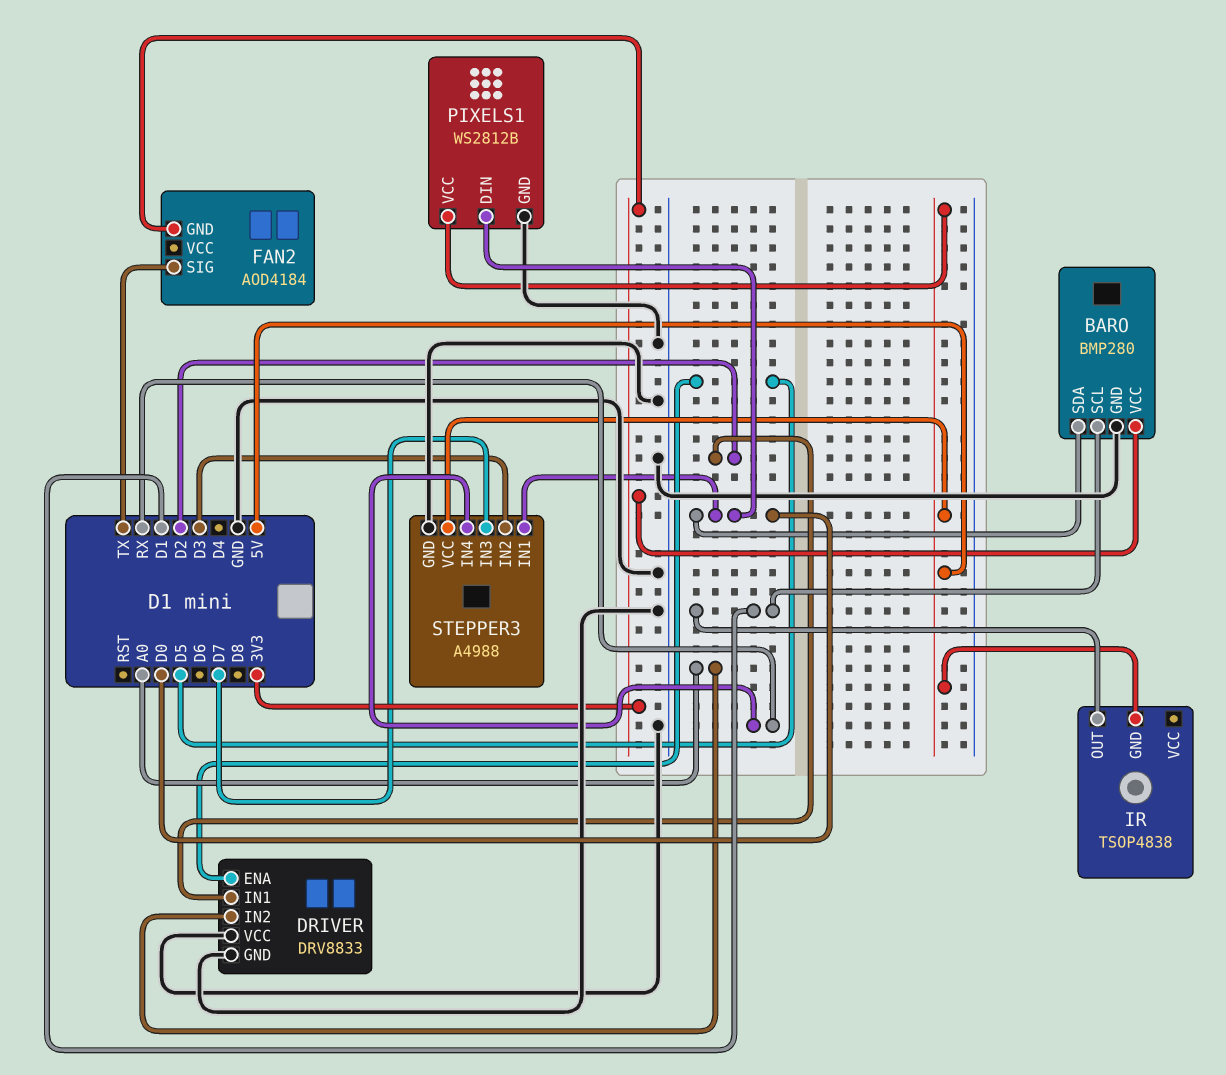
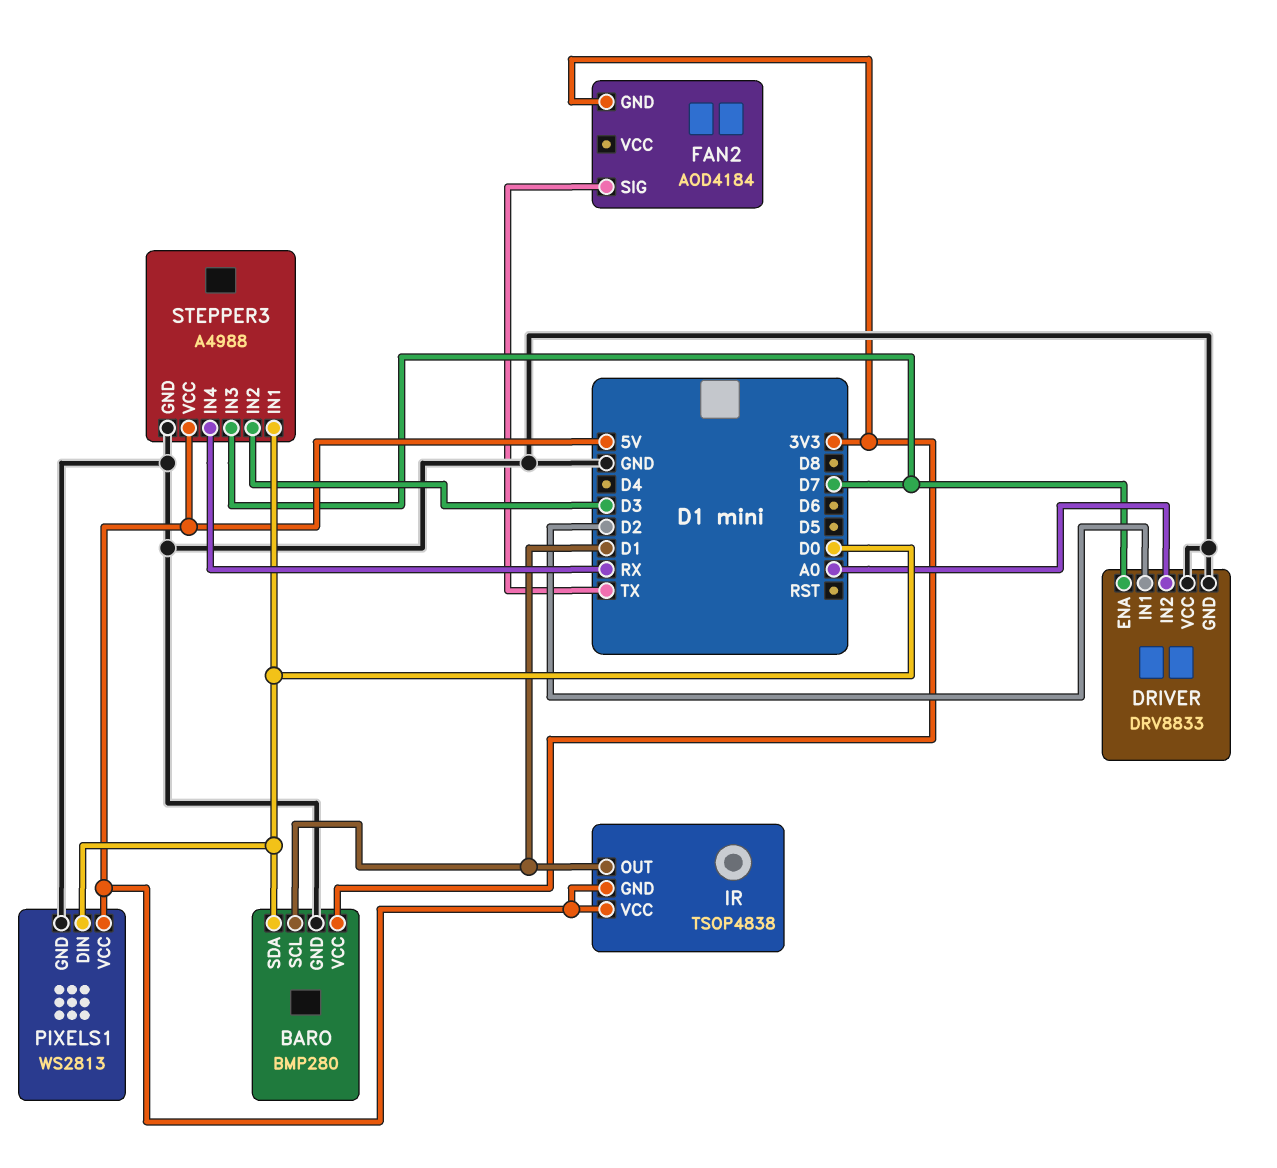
DRIVER pin ENA: D5 -> D7
IR pin VCC: none -> 5V
PIXELS1: WS2812B -> WS2813

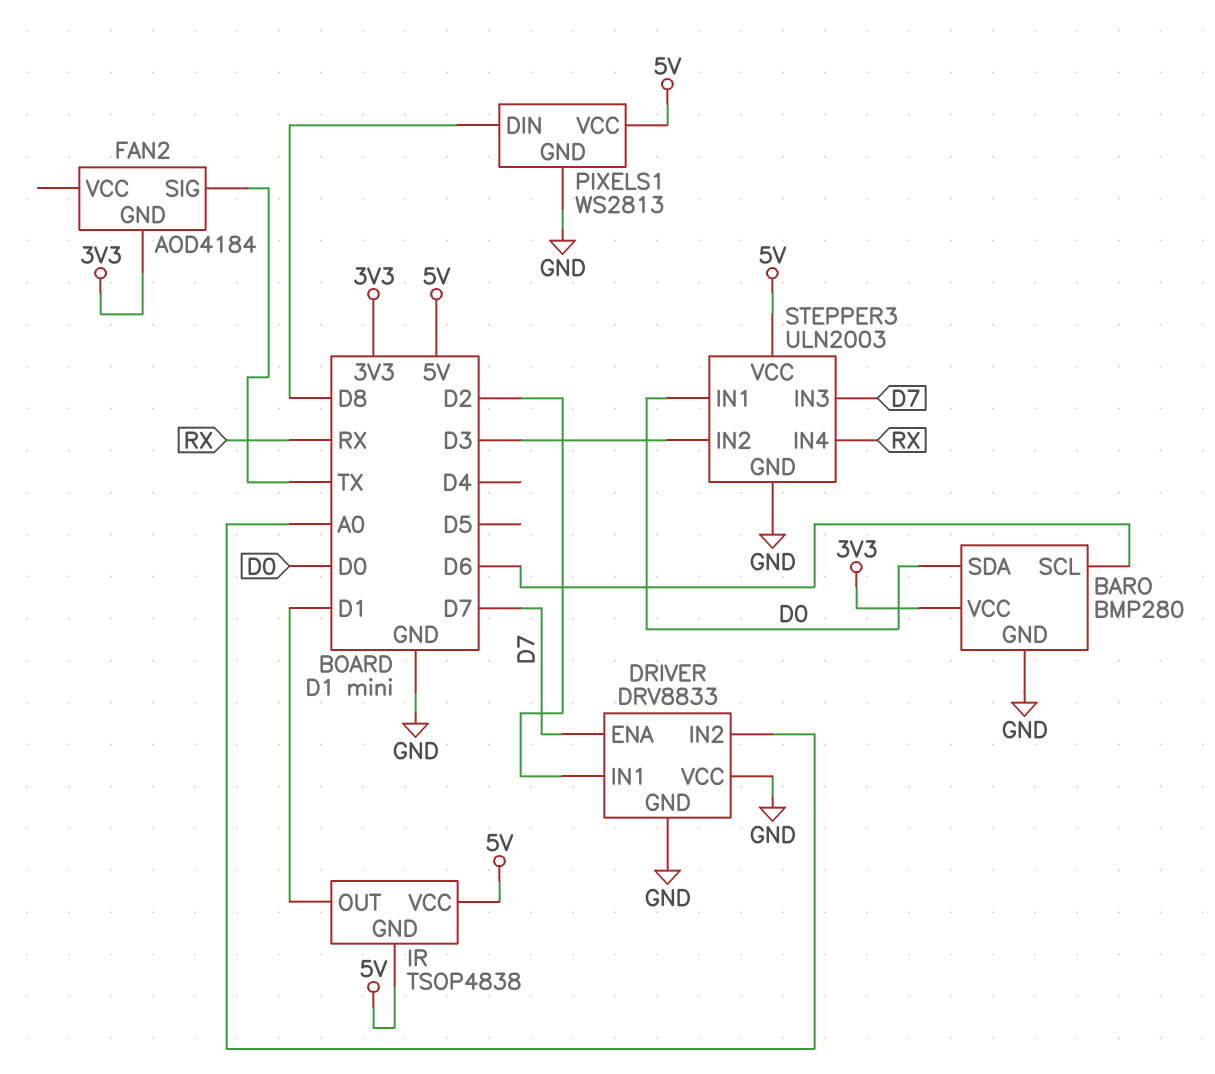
BARO pin SCL: D1 -> D6
PIXELS1 pin DIN: D0 -> D8
STEPPER3: A4988 -> ULN2003

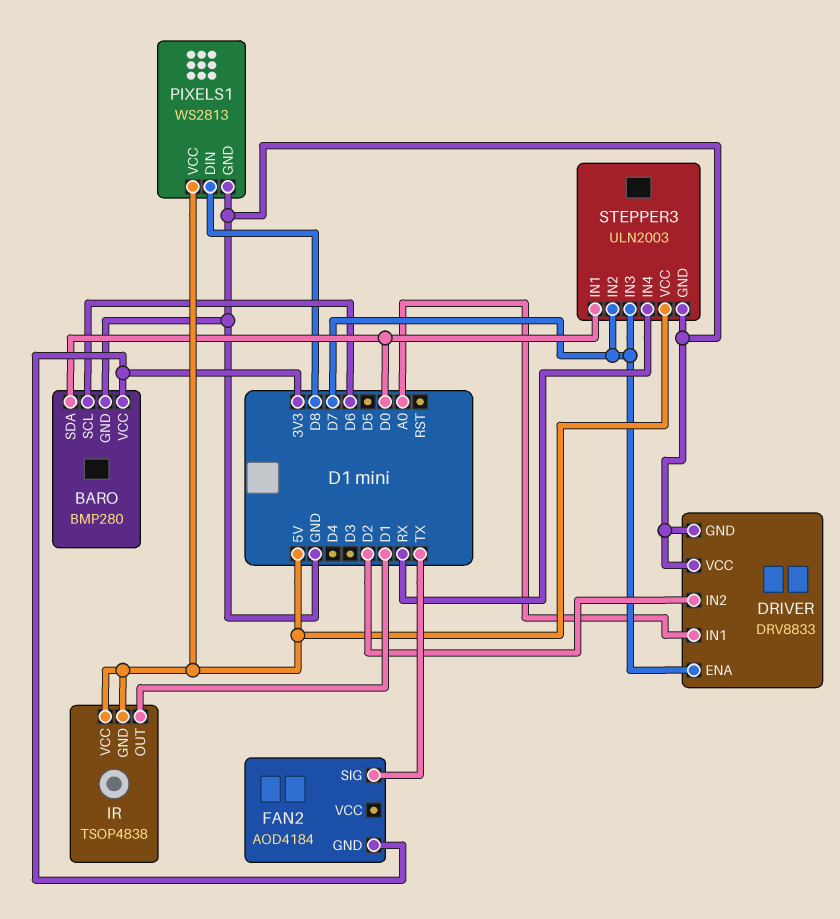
DRIVER pin IN1: D2 -> A0
DRIVER pin IN2: A0 -> D2
STEPPER3 pin IN2: D3 -> D7

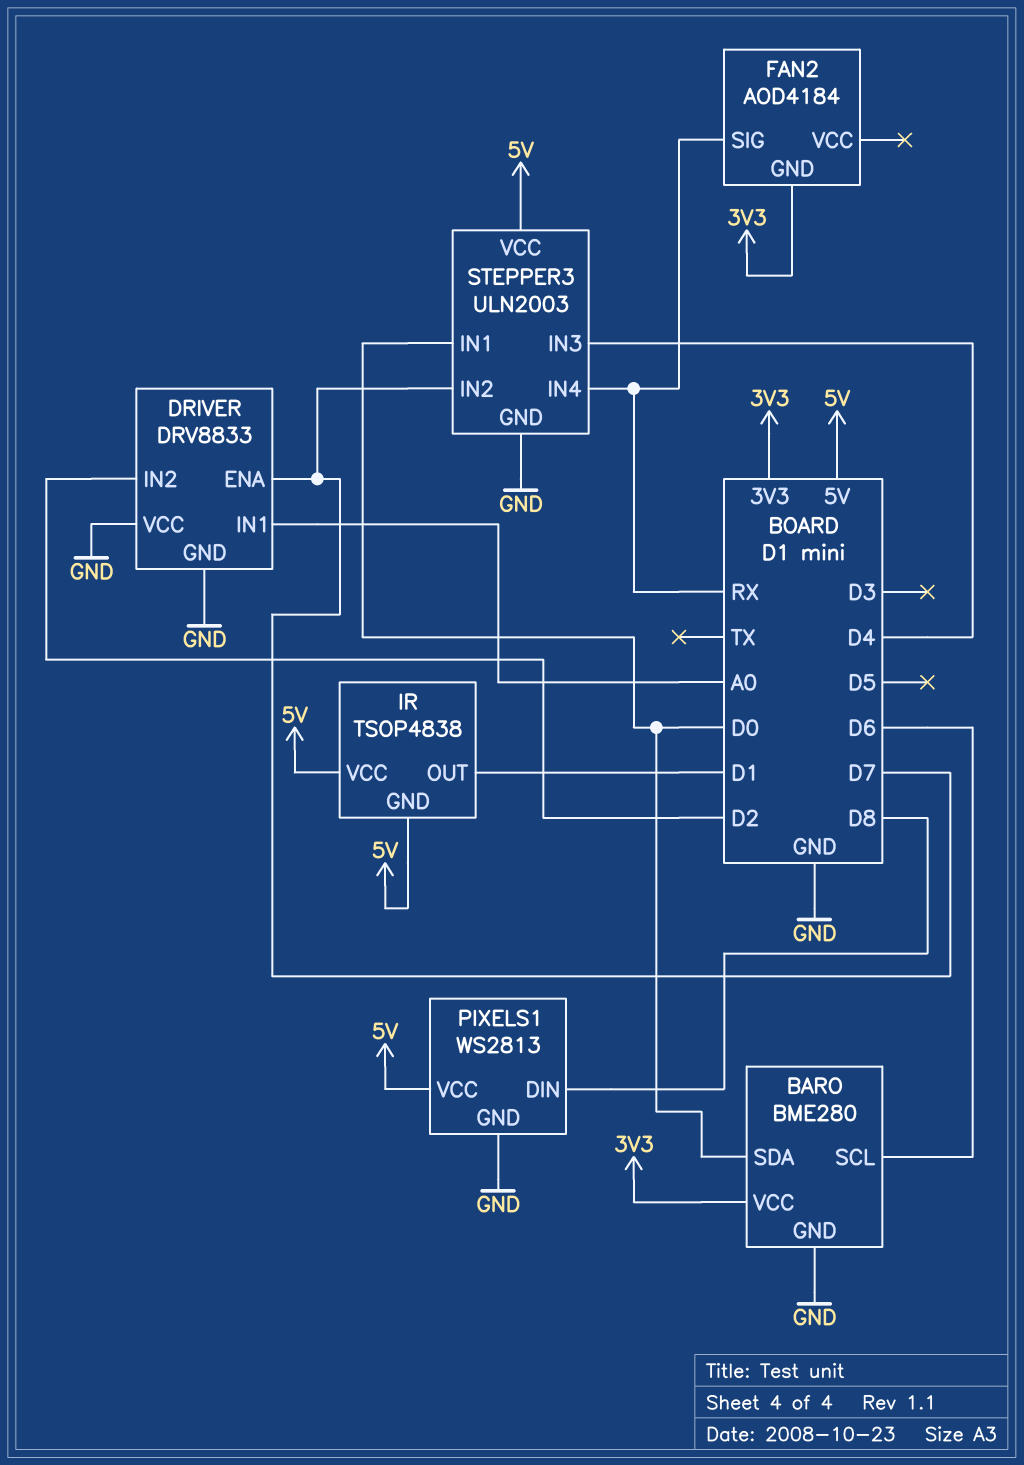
BARO: BMP280 -> BME280
FAN2 pin SIG: TX -> RX
STEPPER3 pin IN3: D7 -> D4

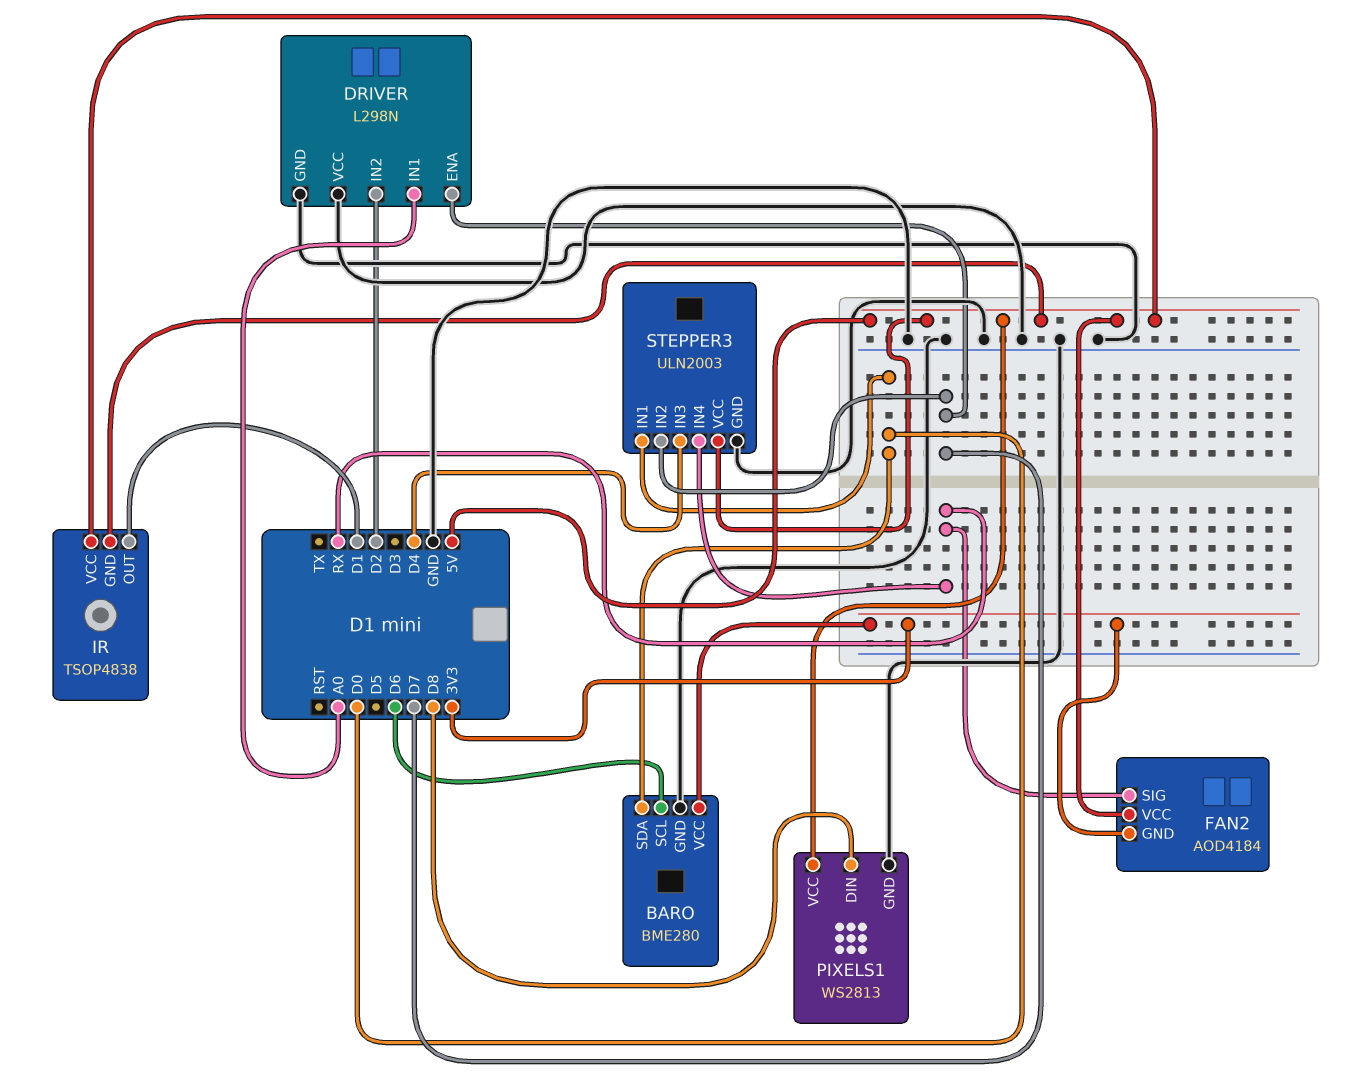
DRIVER: DRV8833 -> L298N
FAN2 pin VCC: none -> 5V

